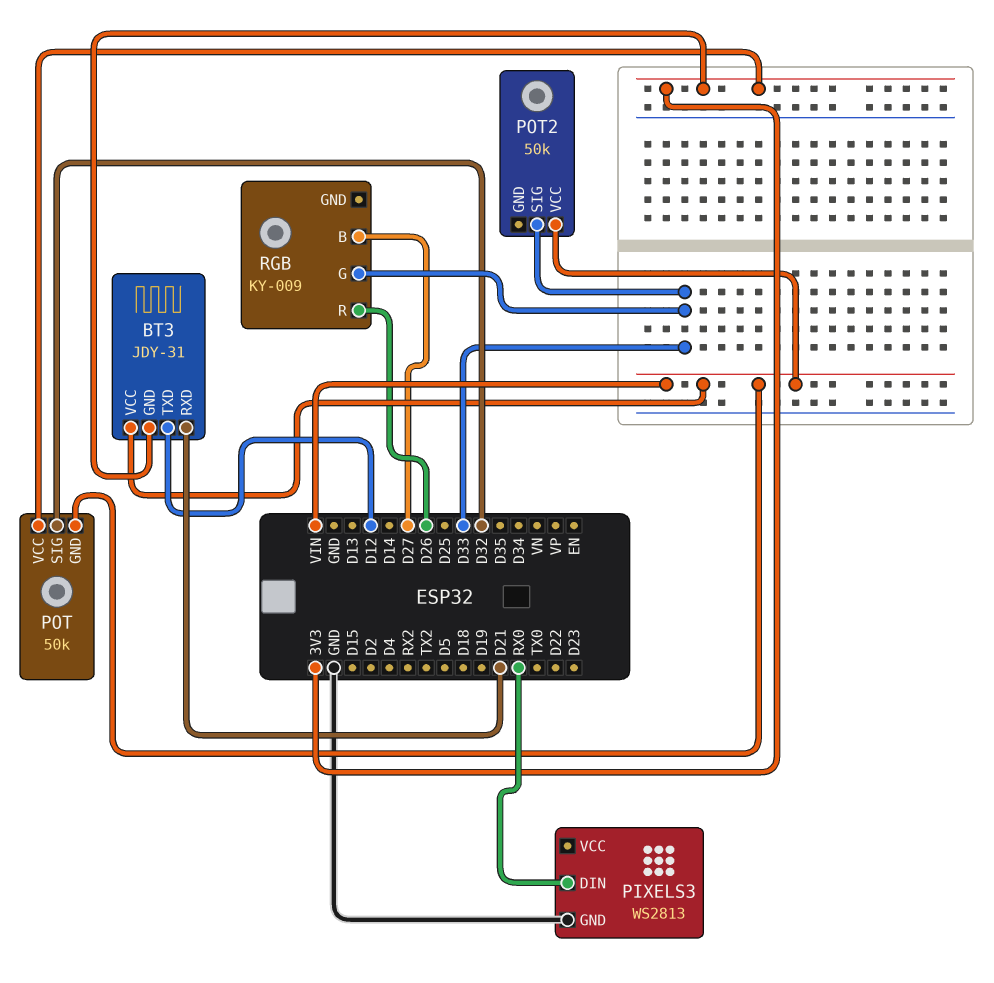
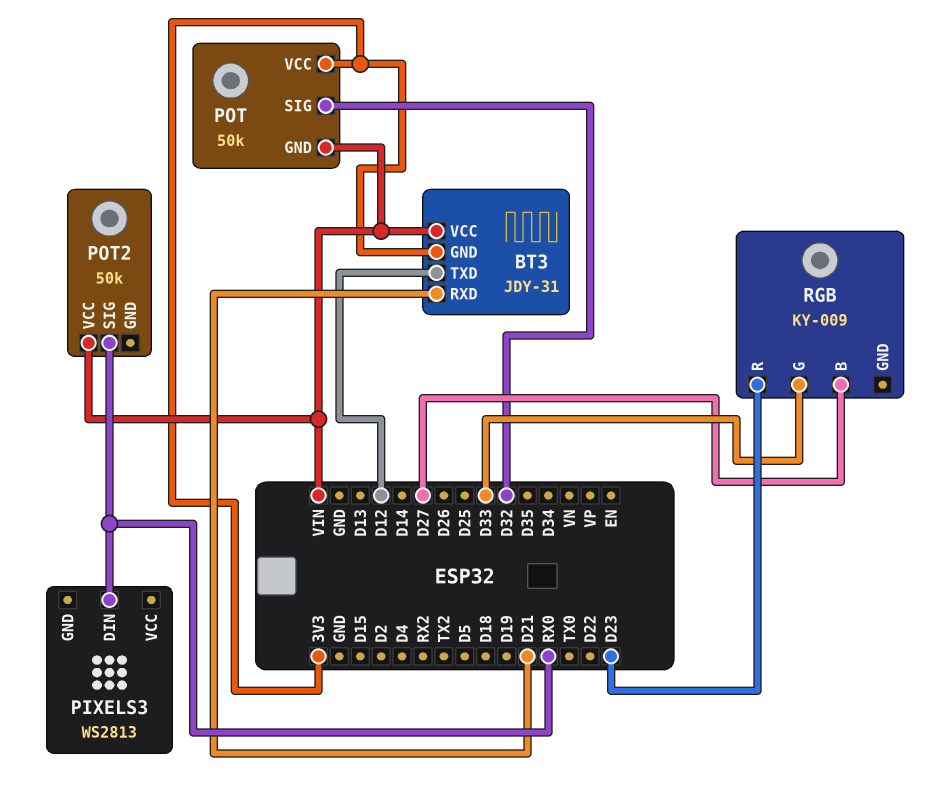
PIXELS3 pin GND: GND -> none
POT2 pin SIG: D33 -> RX0
RGB pin R: D26 -> D23

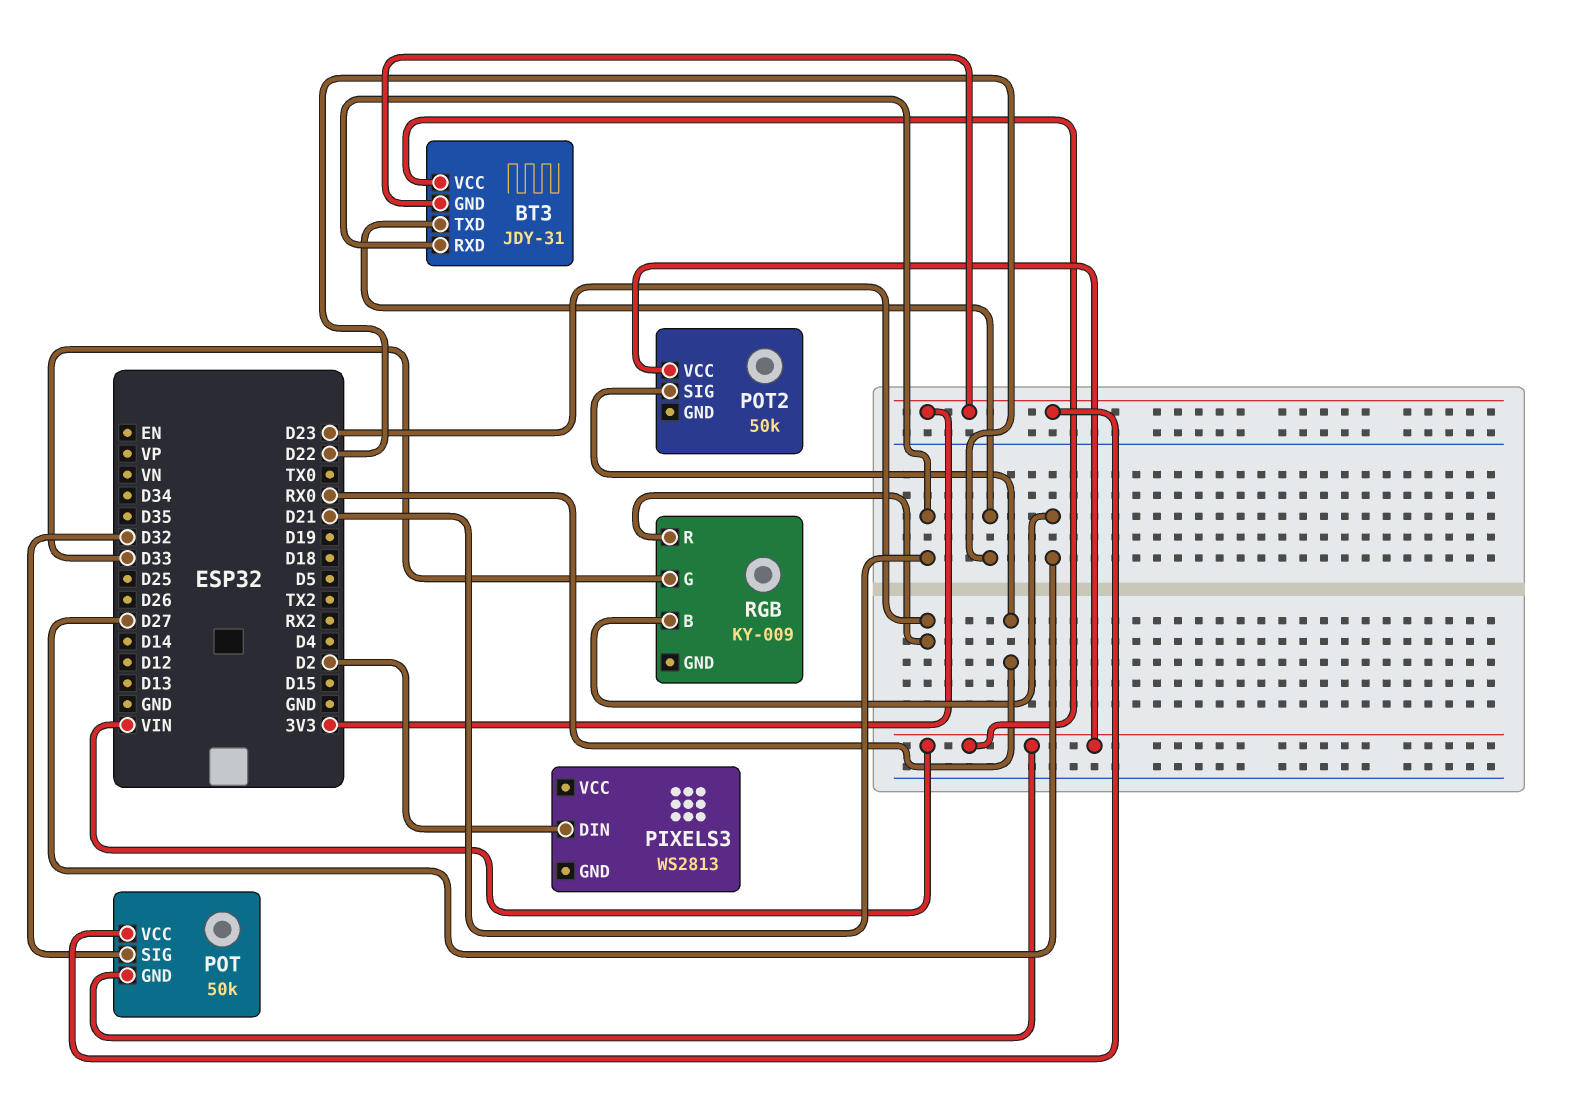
BT3 pin TXD: D12 -> D22
PIXELS3 pin DIN: RX0 -> D2

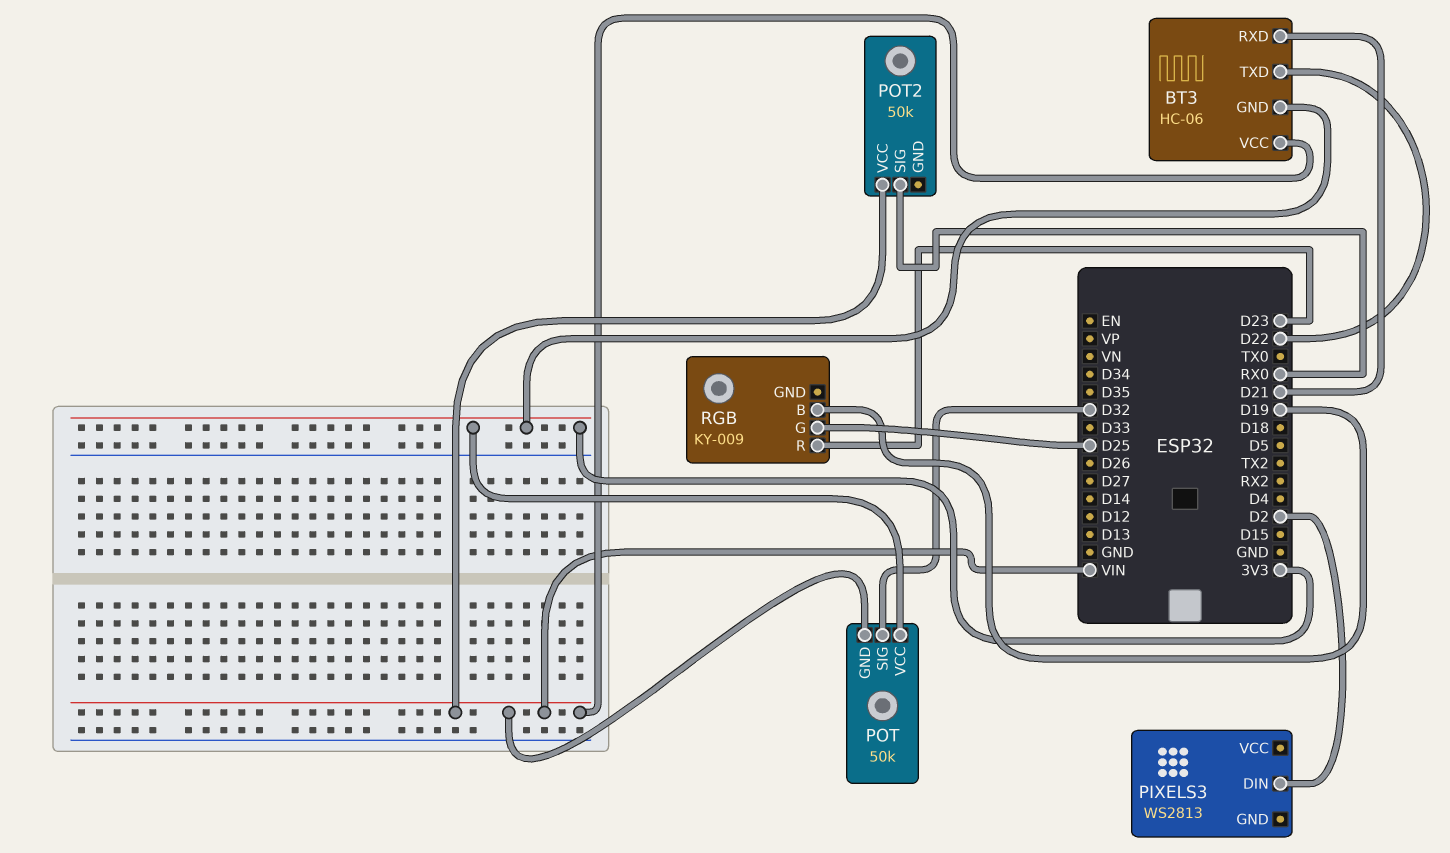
BT3: JDY-31 -> HC-06
RGB pin B: D27 -> D19
RGB pin G: D33 -> D25

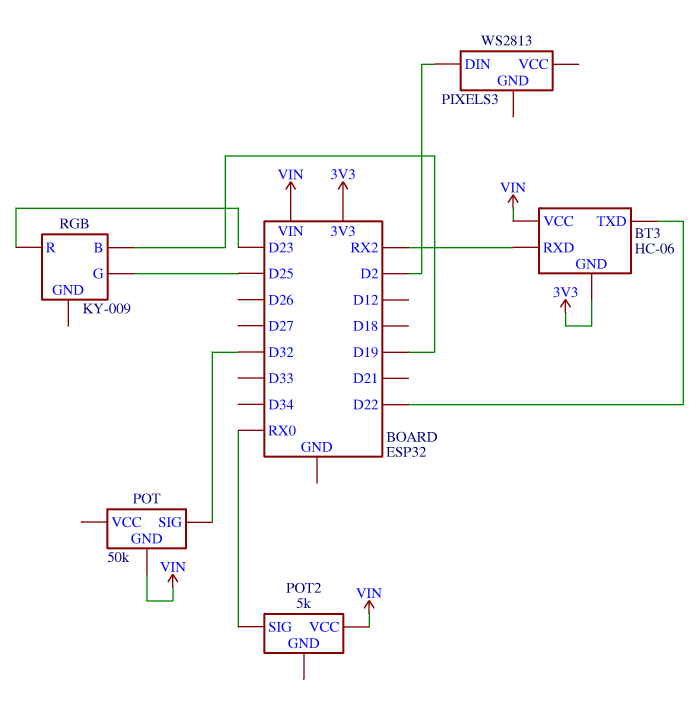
BT3 pin RXD: D21 -> RX2
POT pin VCC: 3V3 -> none
POT2: 50k -> 5k

